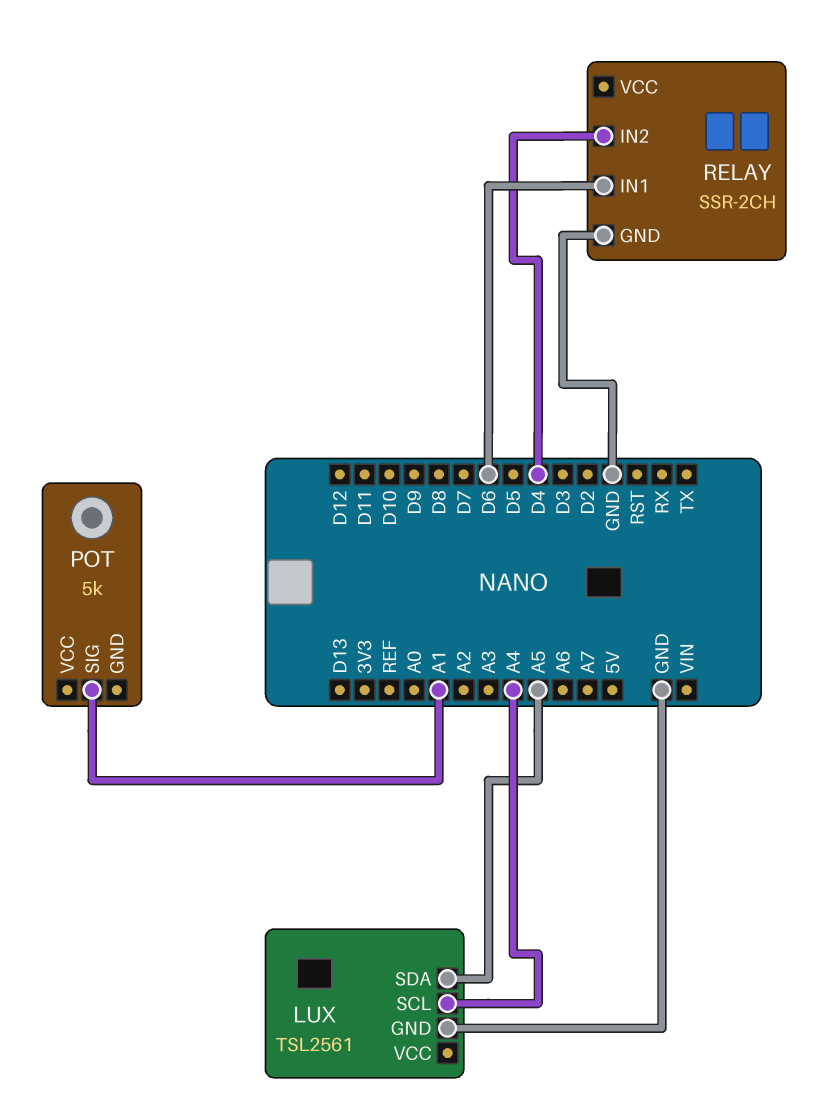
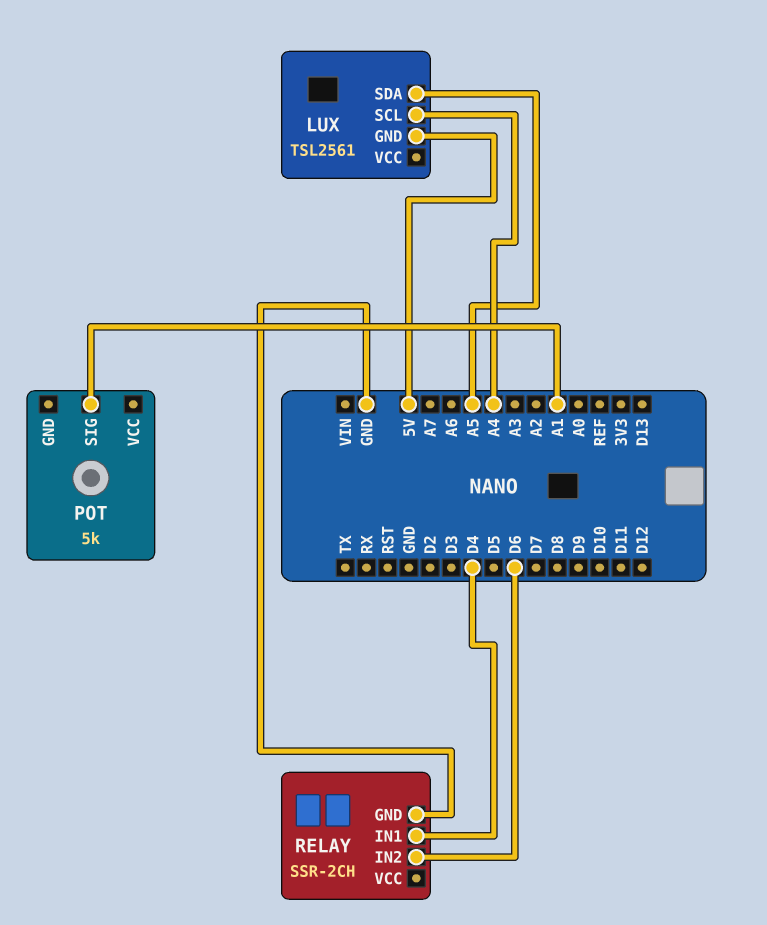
LUX pin GND: GND -> 5V
RELAY pin IN1: D6 -> D4
RELAY pin IN2: D4 -> D6

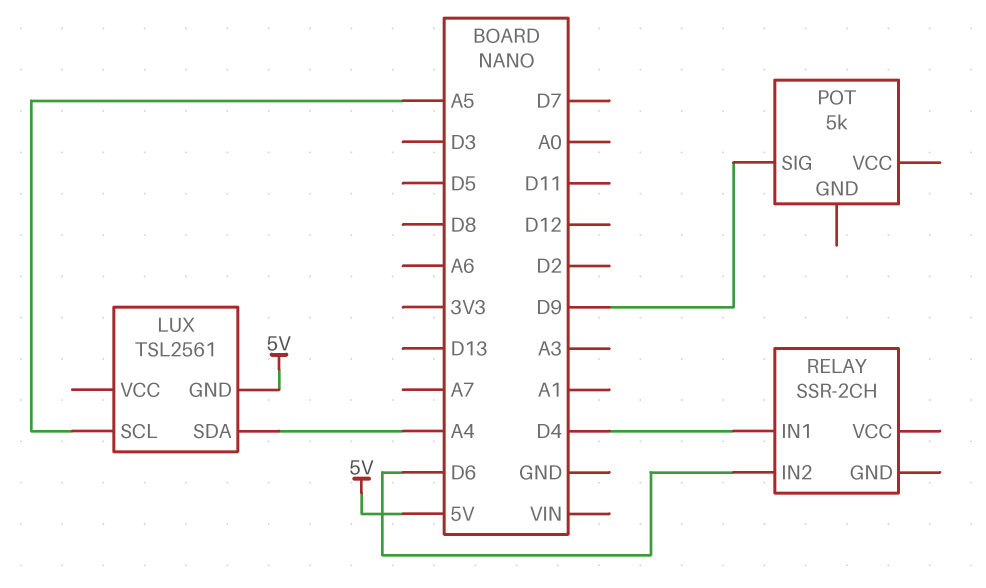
LUX pin SCL: A4 -> A5
LUX pin SDA: A5 -> A4
POT pin SIG: A1 -> D9
RELAY pin GND: GND -> none

